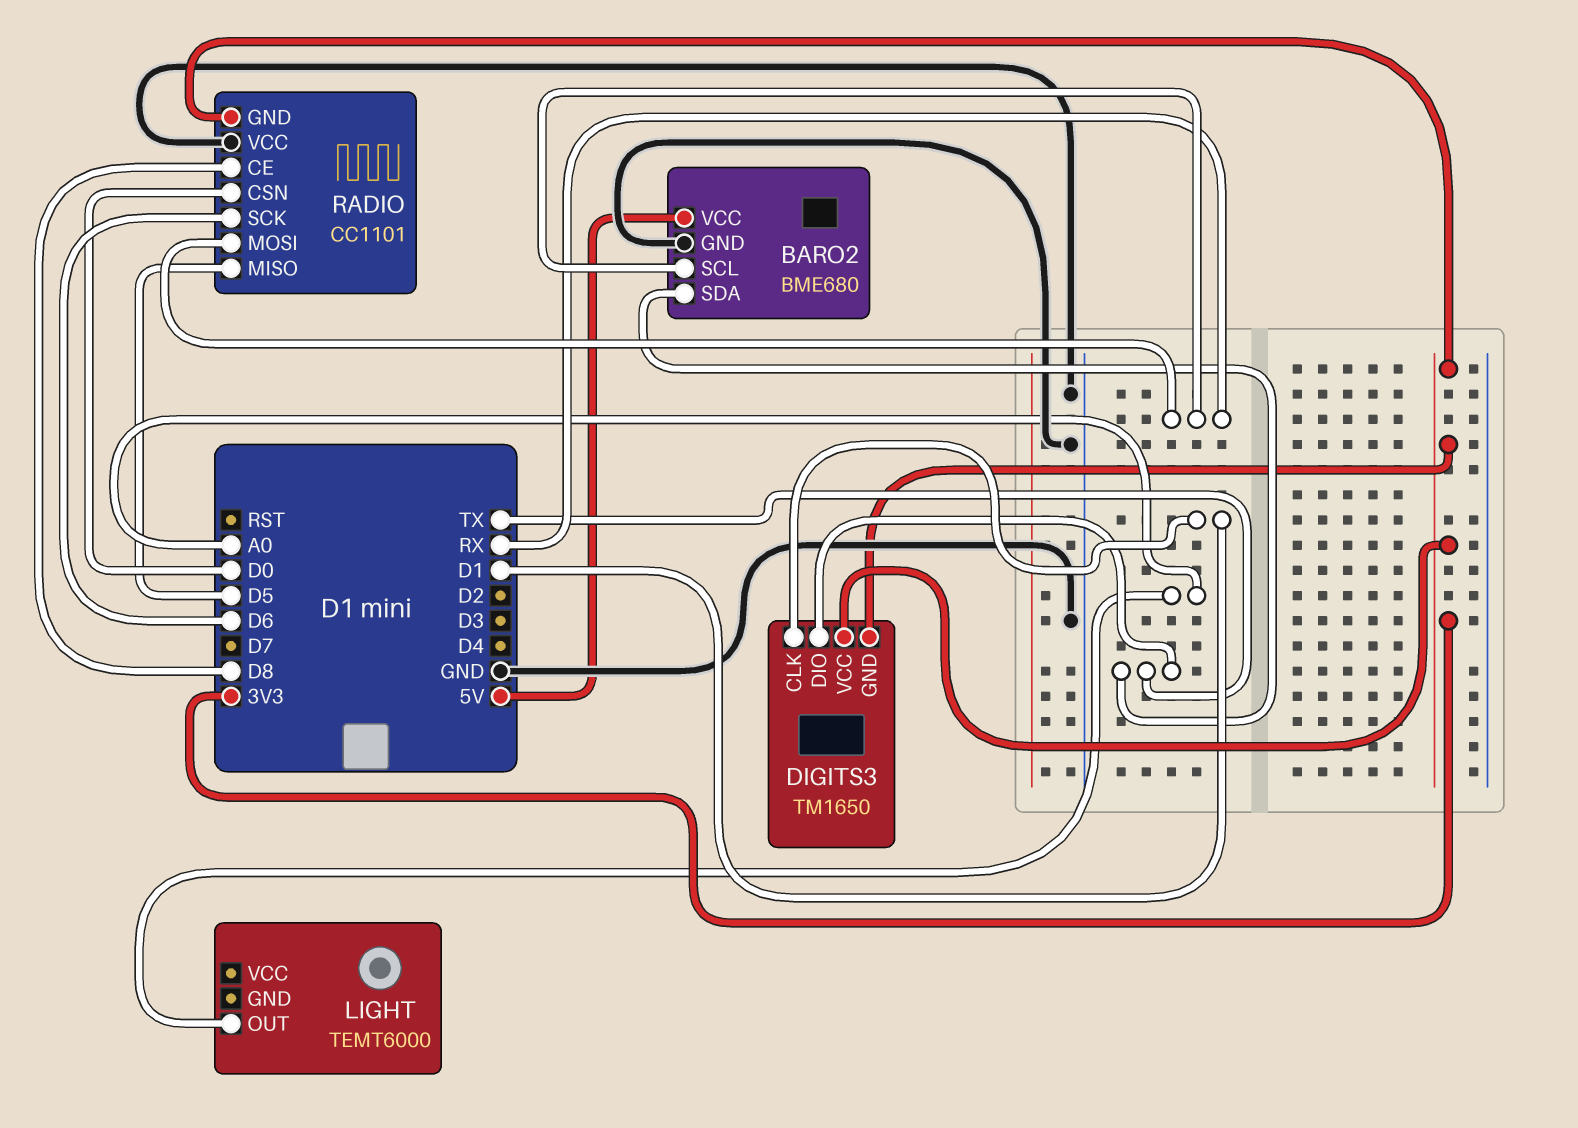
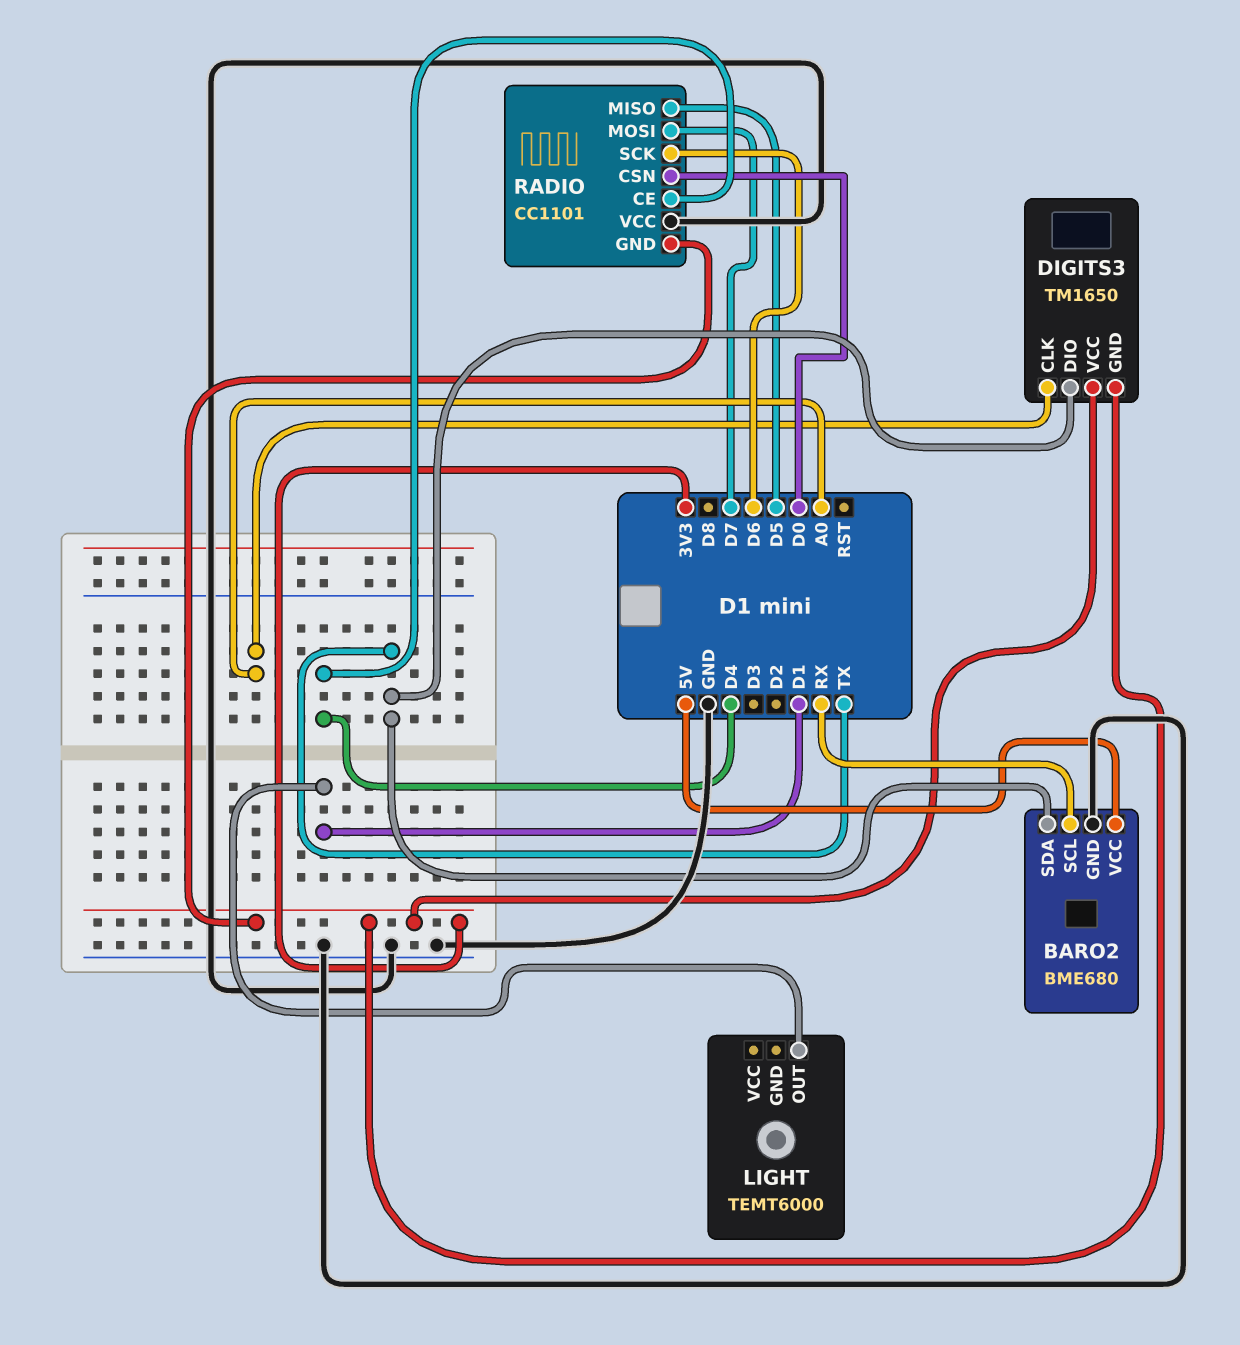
DIGITS3 pin CLK: D1 -> A0
LIGHT pin OUT: A0 -> D1
RADIO pin CE: D8 -> D4
RADIO pin MOSI: RX -> D7

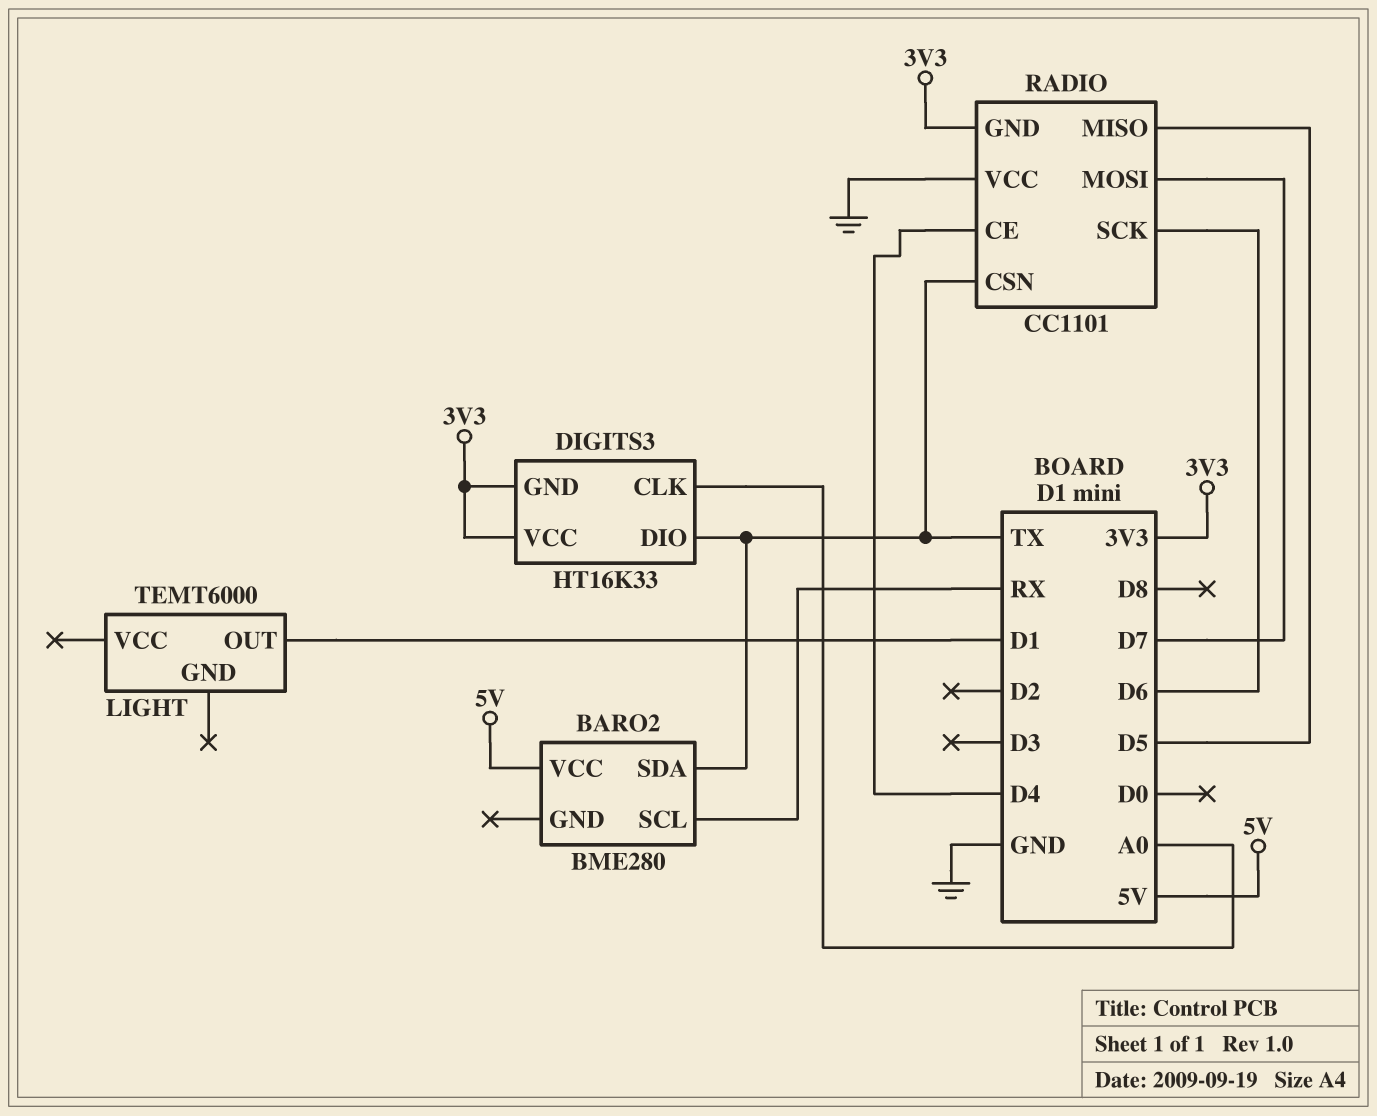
BARO2: BME680 -> BME280
BARO2 pin GND: GND -> none
DIGITS3: TM1650 -> HT16K33
RADIO pin CSN: D0 -> TX

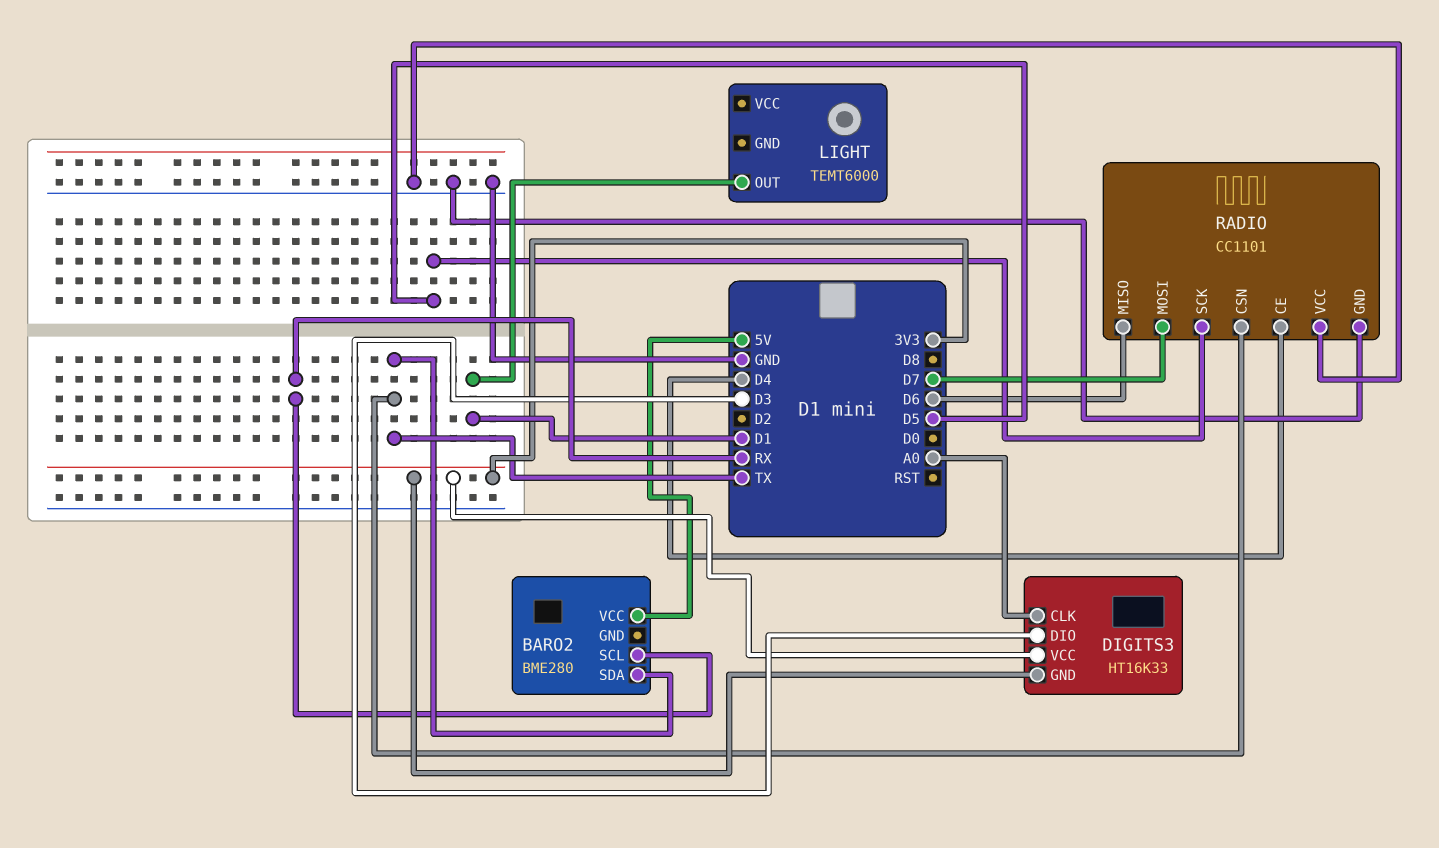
DIGITS3 pin DIO: TX -> D3
RADIO pin GND: 3V3 -> GND
RADIO pin MISO: D5 -> D6
RADIO pin SCK: D6 -> D5

